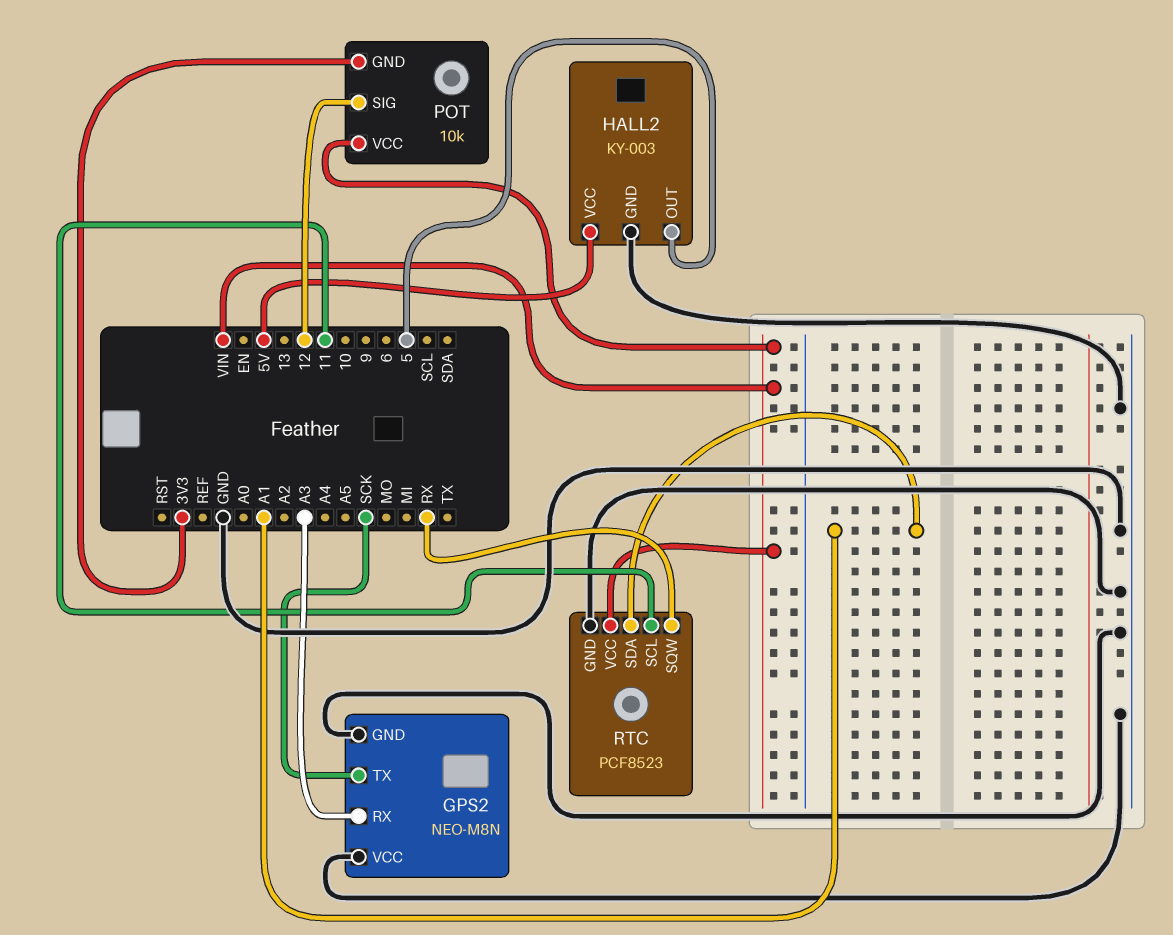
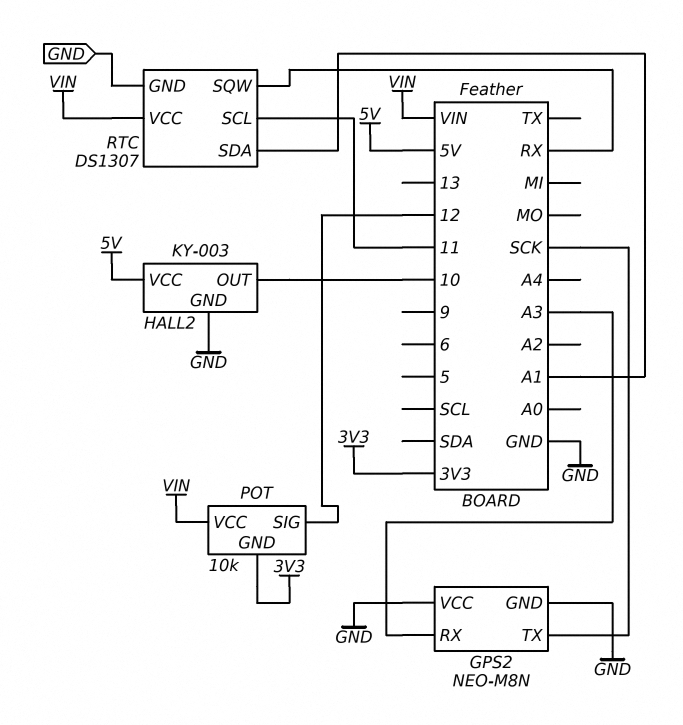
HALL2 pin OUT: 5 -> 10
RTC: PCF8523 -> DS1307

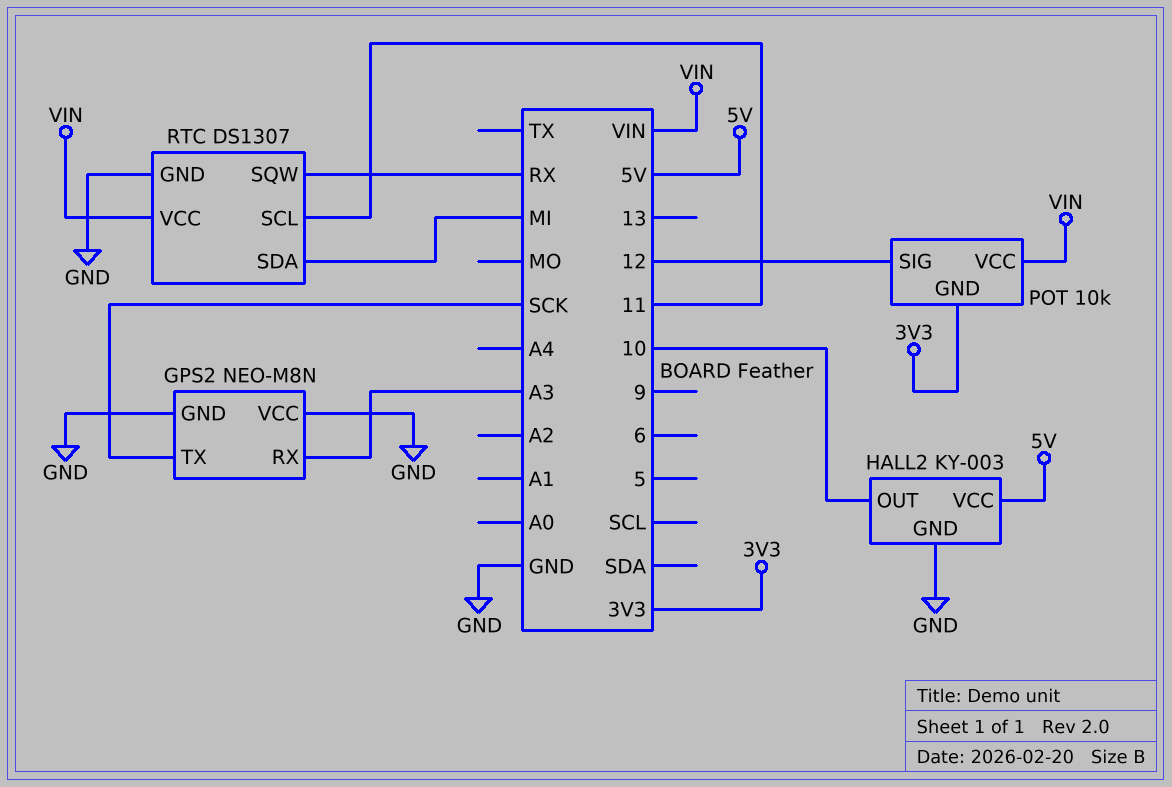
RTC pin SDA: A1 -> MI

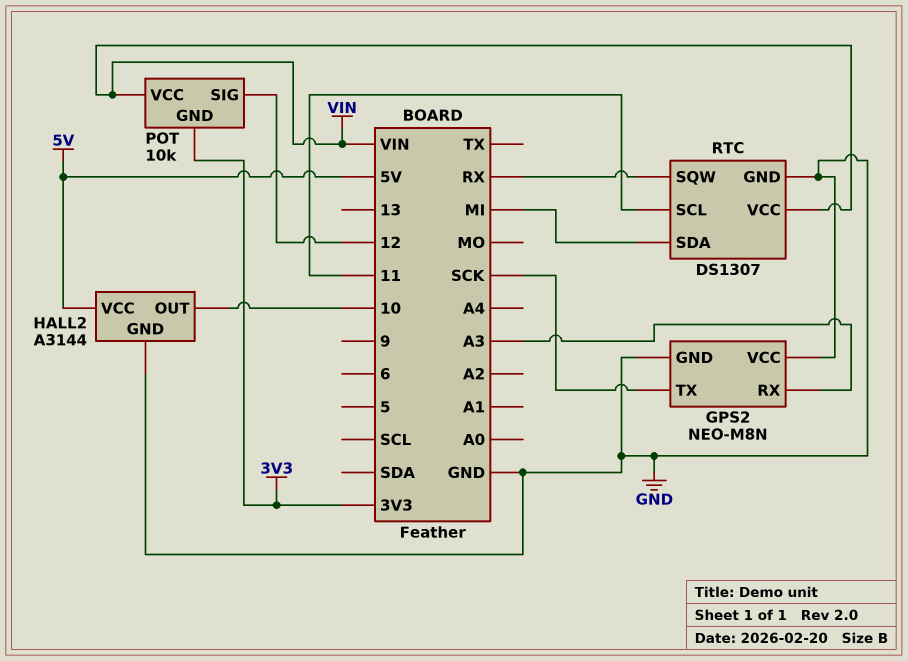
HALL2: KY-003 -> A3144

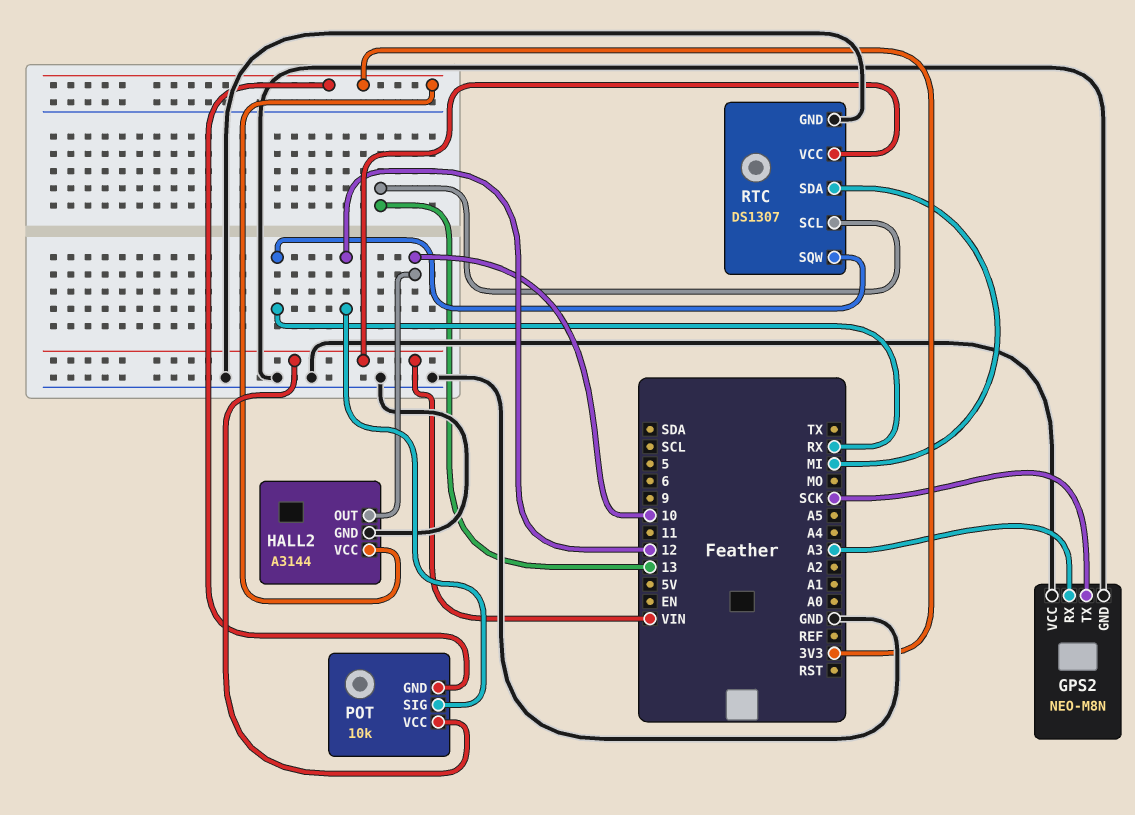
HALL2 pin VCC: 5V -> 3V3
RTC pin SCL: 11 -> 13

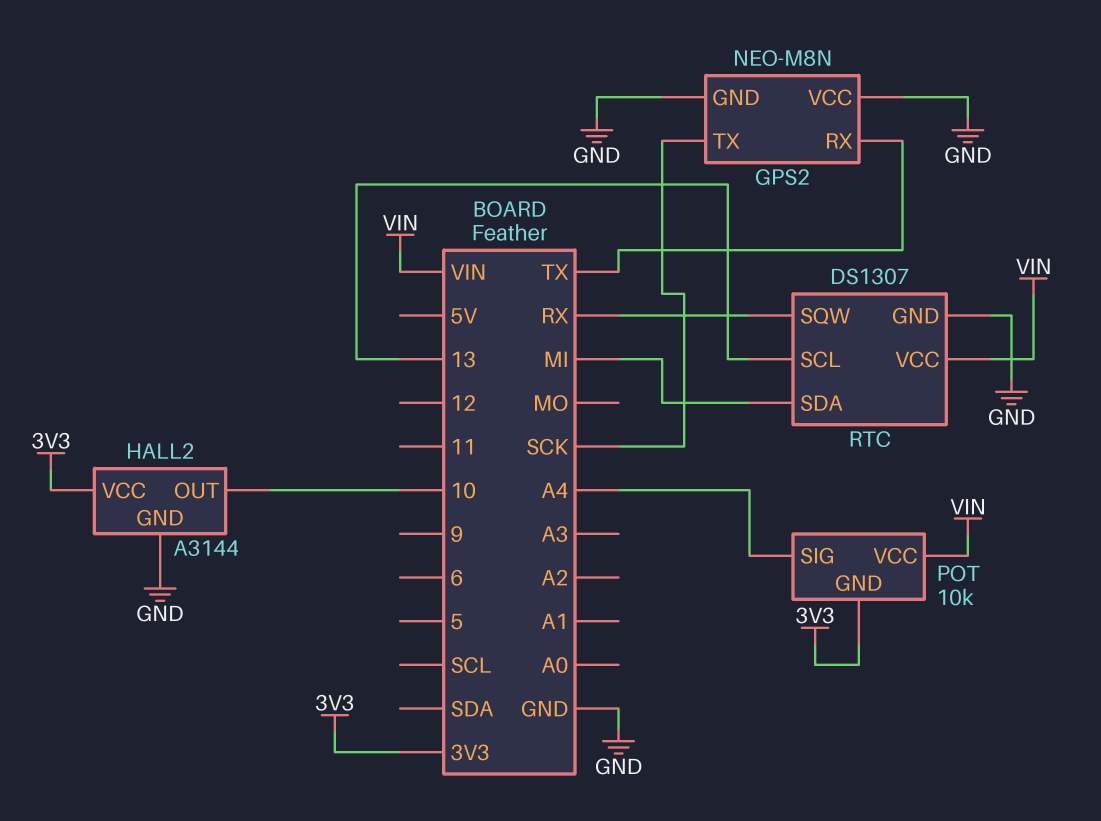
GPS2 pin RX: A3 -> TX
POT pin SIG: 12 -> A4

